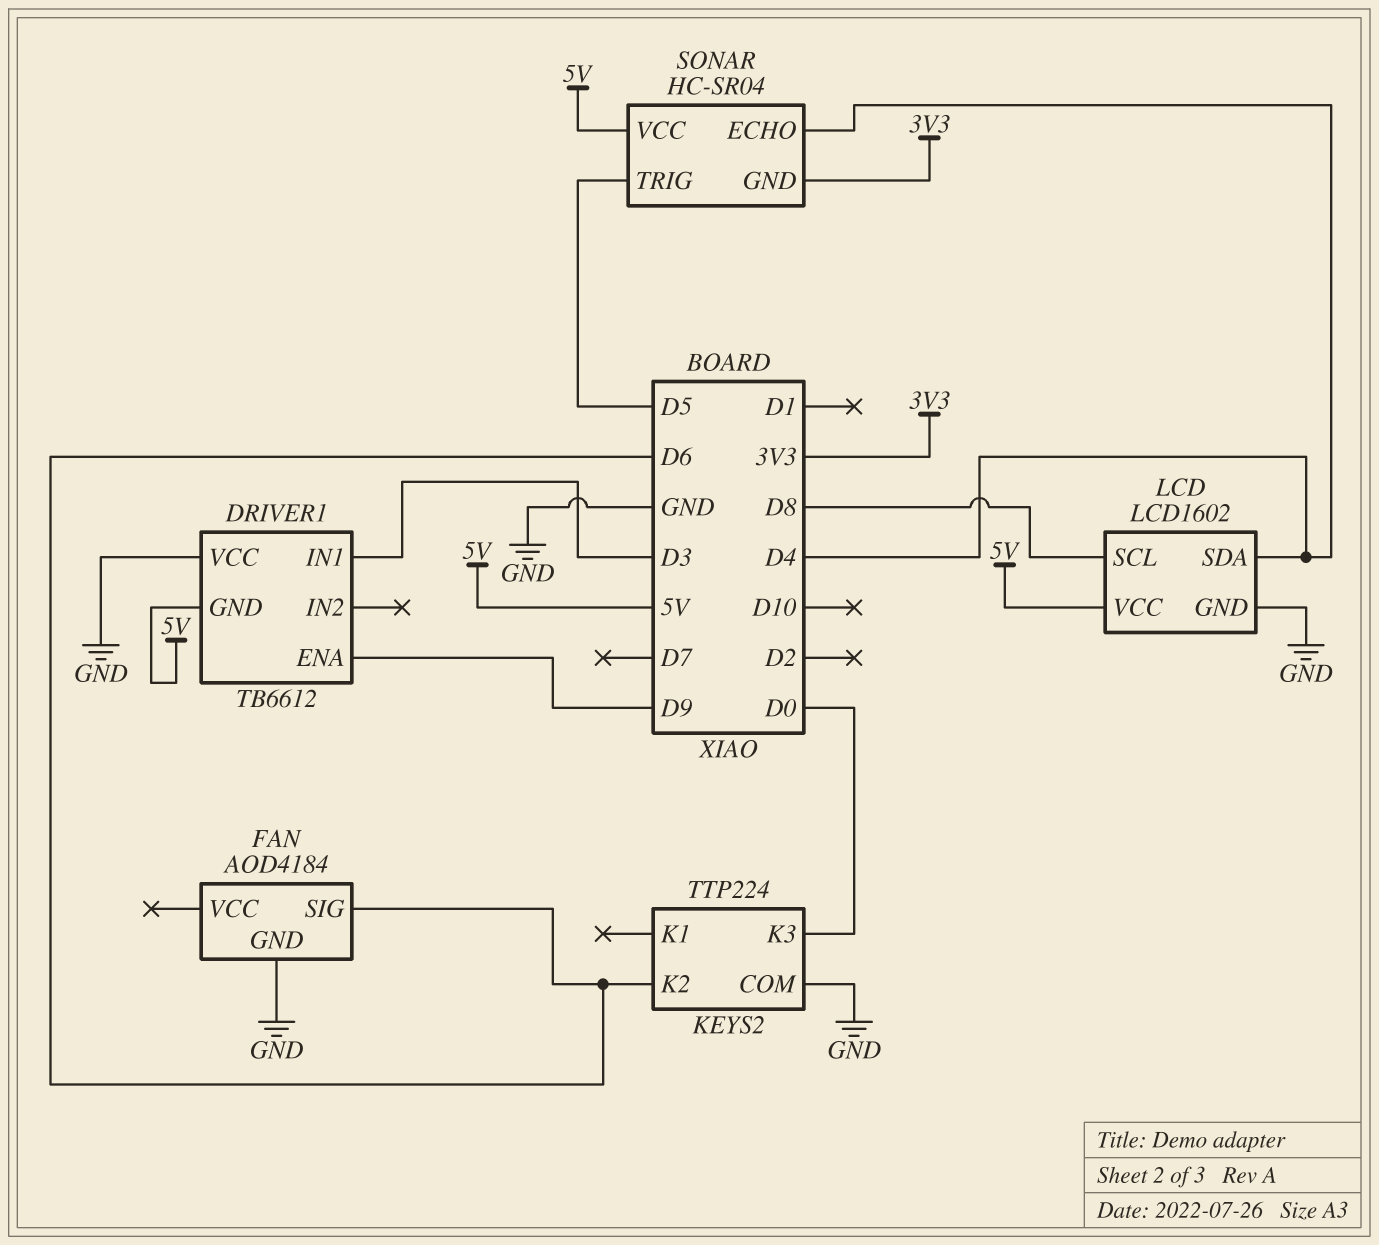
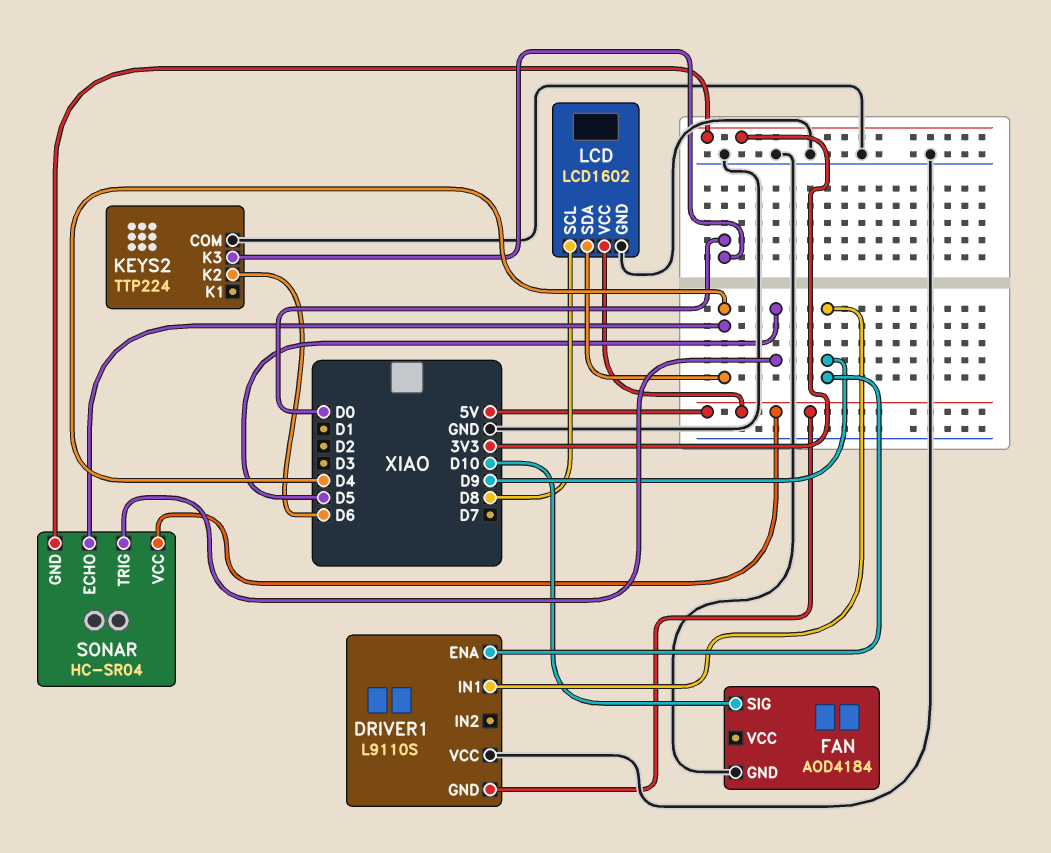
DRIVER1: TB6612 -> L9110S
DRIVER1 pin IN1: D3 -> D9
FAN pin SIG: D6 -> D10

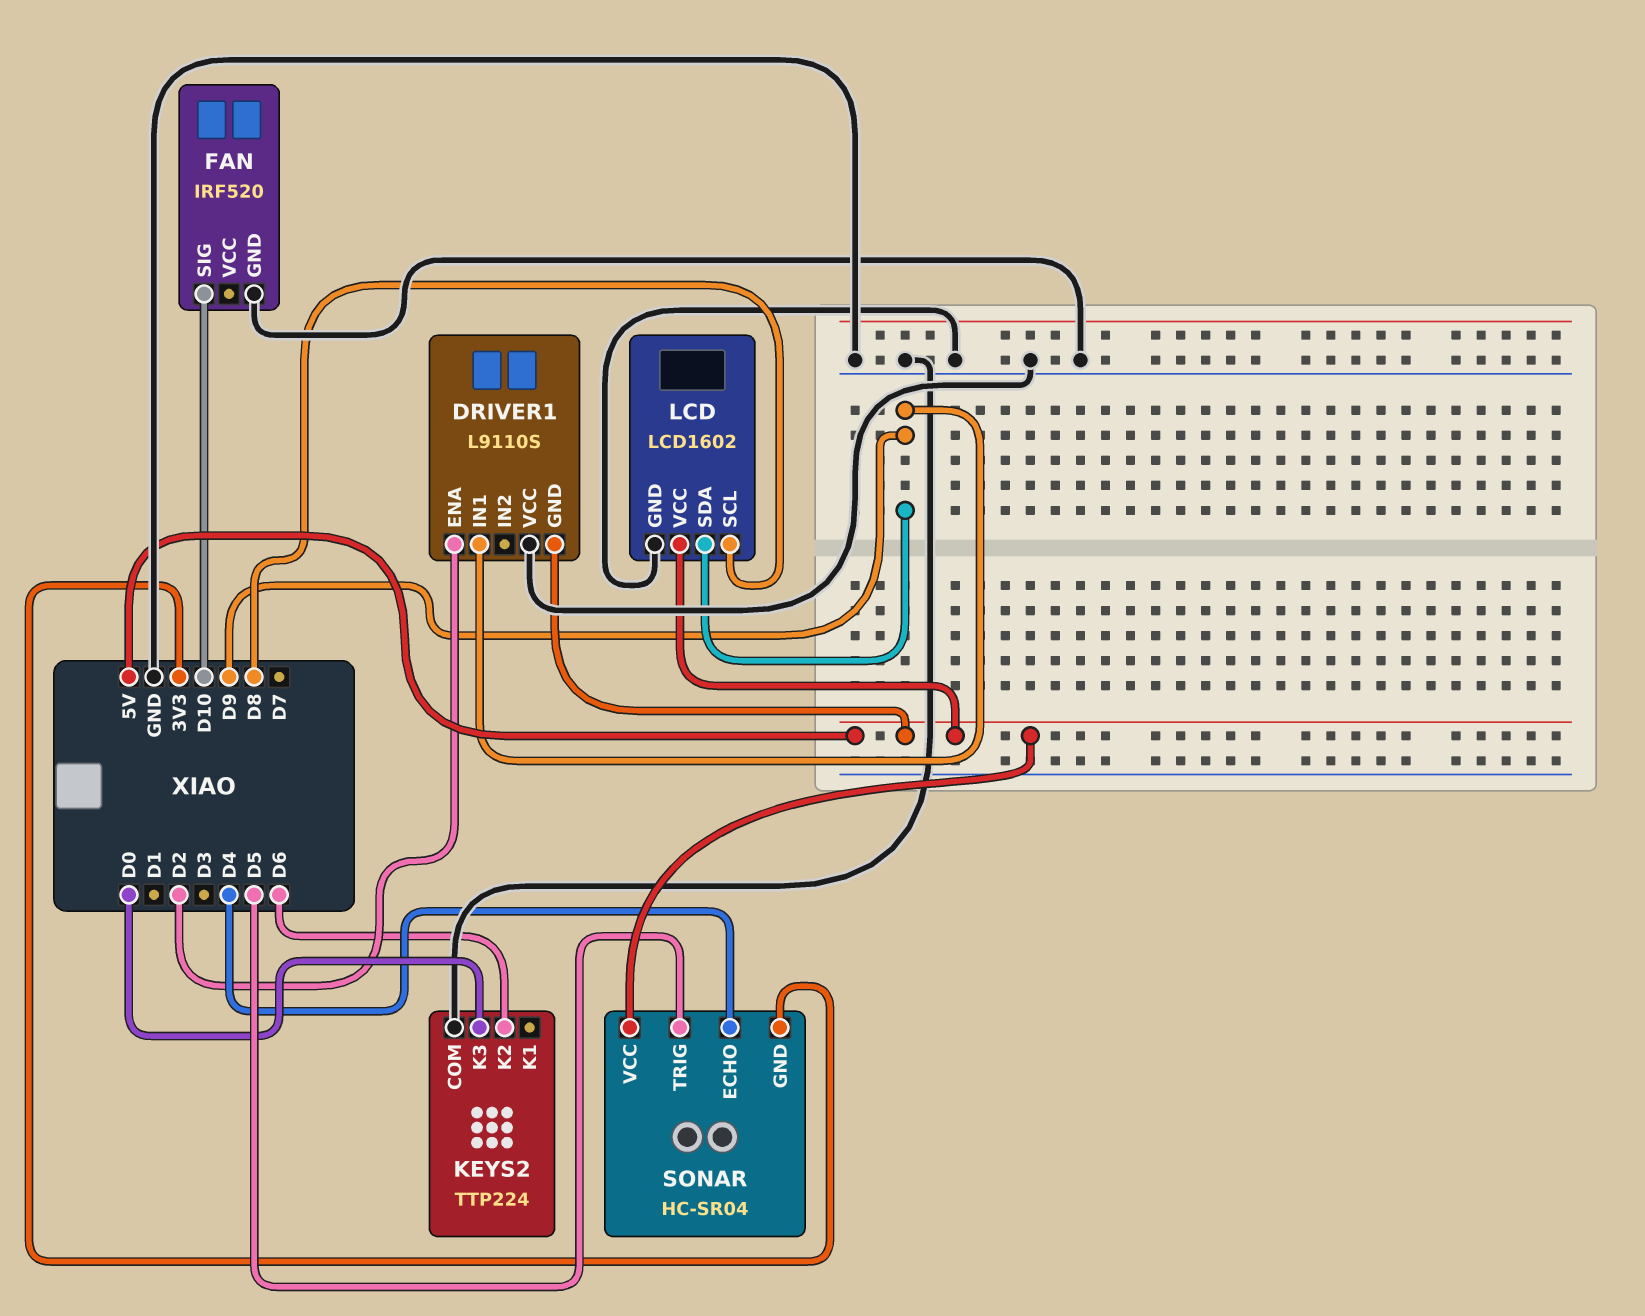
DRIVER1 pin ENA: D9 -> D2
FAN: AOD4184 -> IRF520
LCD pin SDA: D4 -> D9

